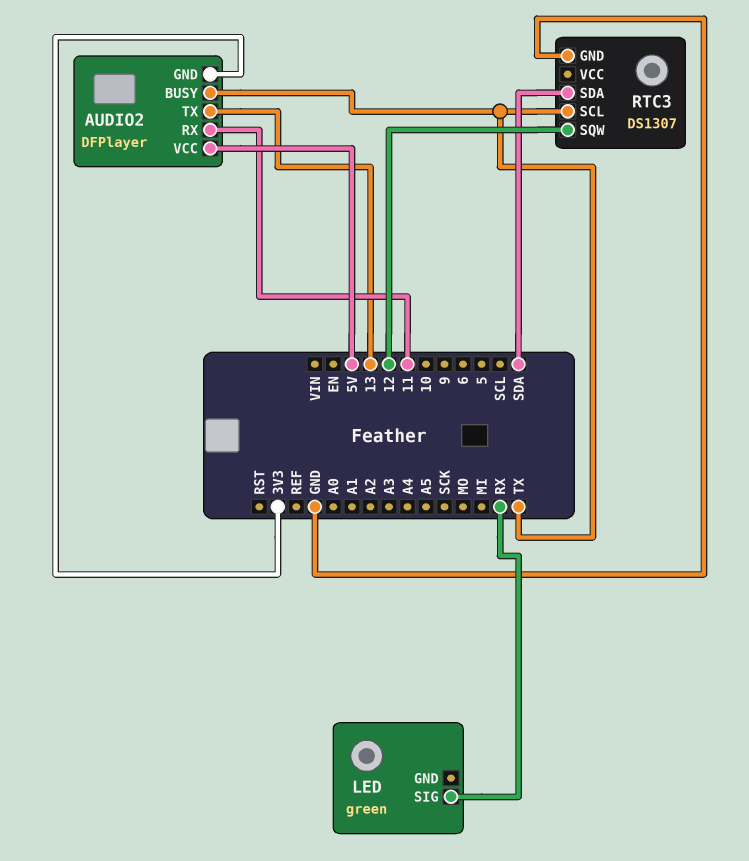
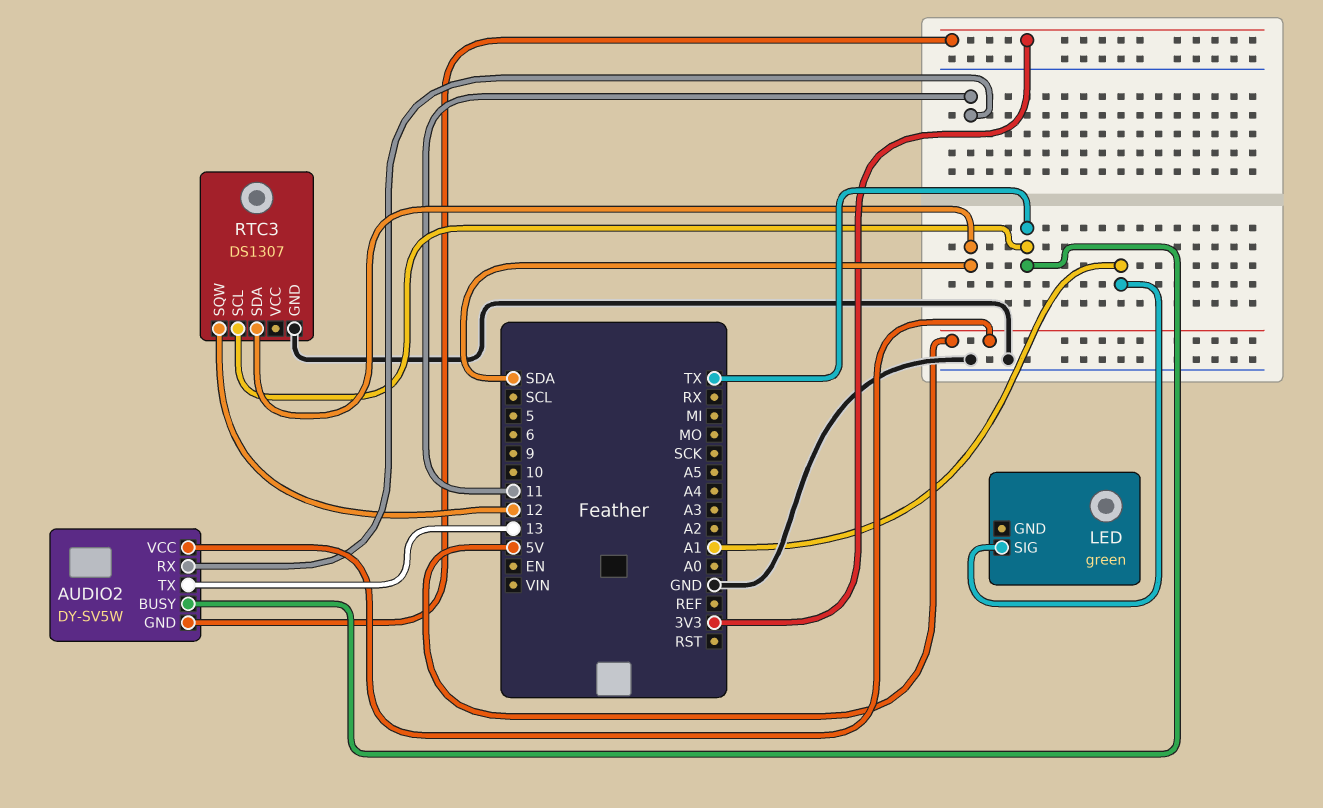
AUDIO2: DFPlayer -> DY-SV5W
LED pin SIG: RX -> A1

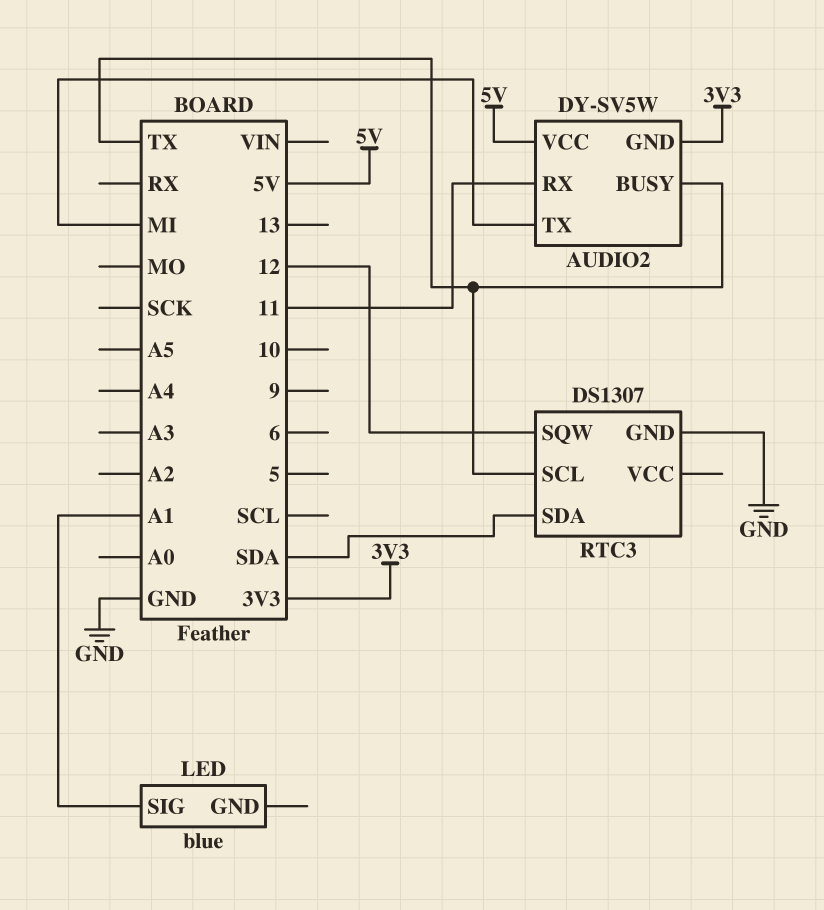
AUDIO2 pin TX: 13 -> MI
LED: green -> blue

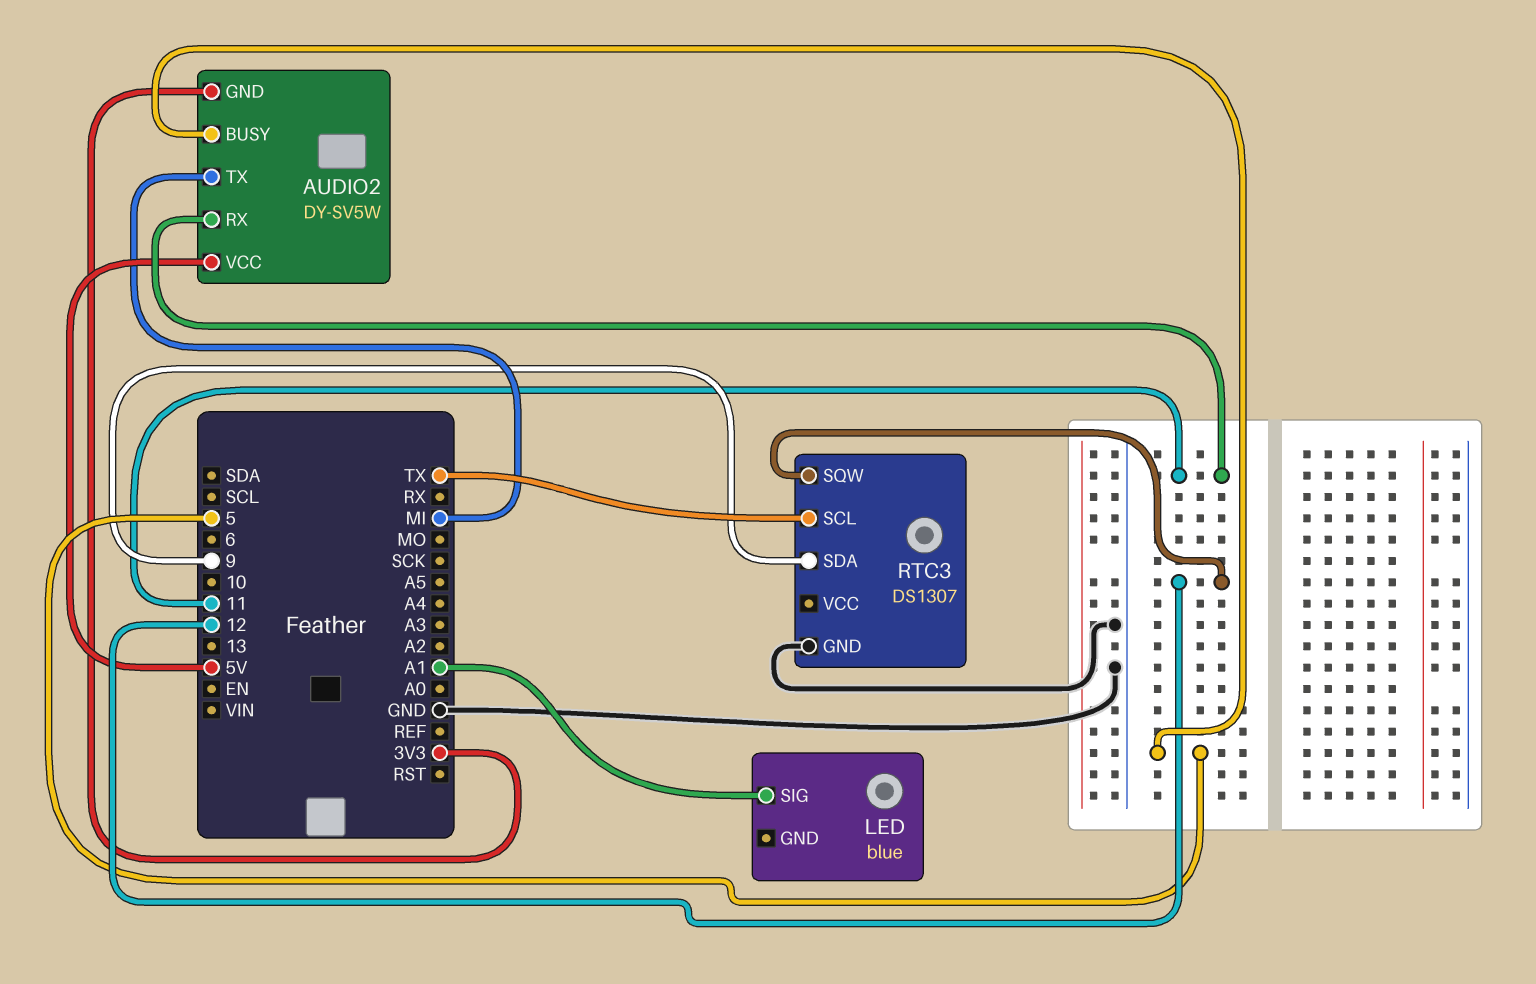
AUDIO2 pin BUSY: TX -> 5
RTC3 pin SDA: SDA -> 9

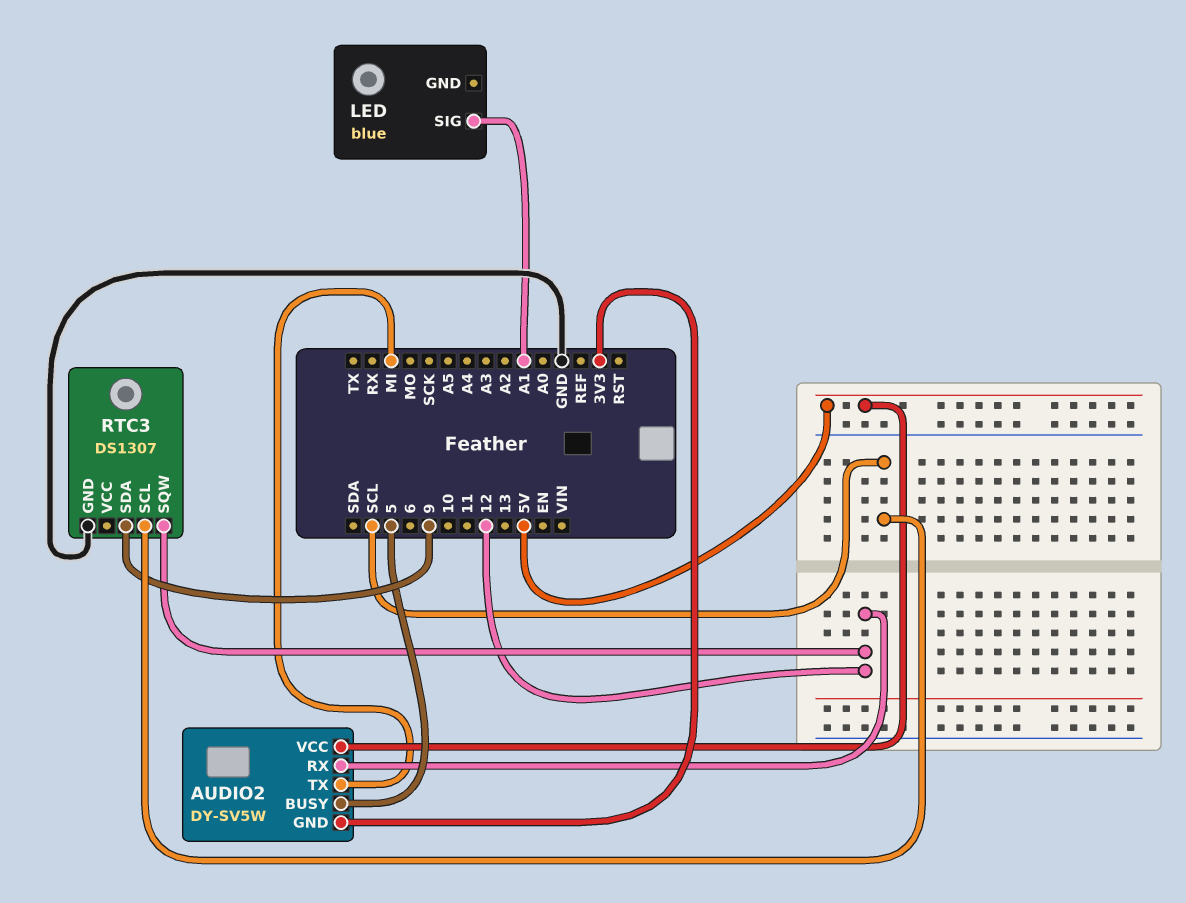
AUDIO2 pin RX: 11 -> 12
RTC3 pin SCL: TX -> SCL

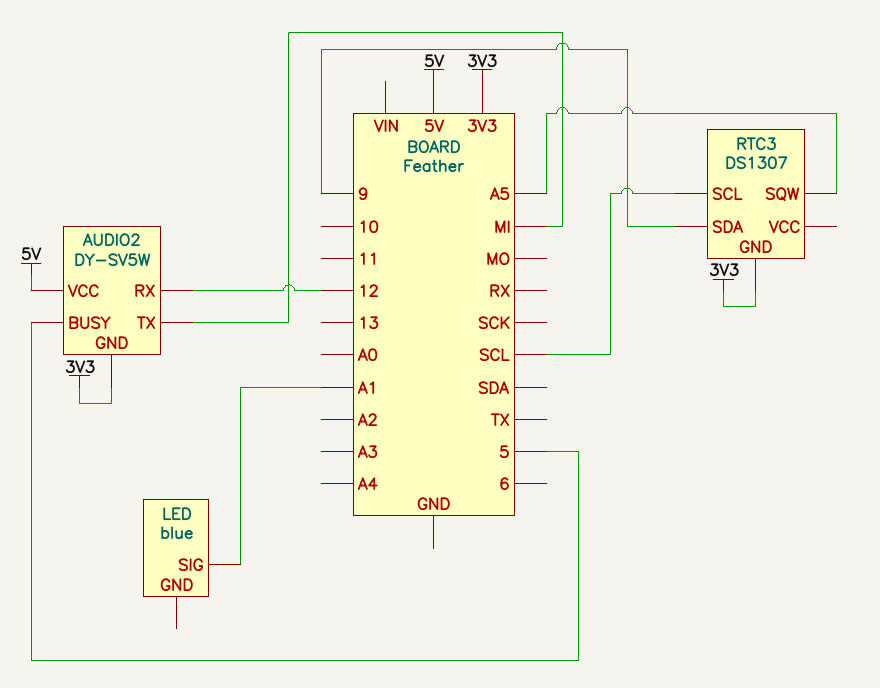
RTC3 pin GND: GND -> 3V3
RTC3 pin SQW: 12 -> A5

